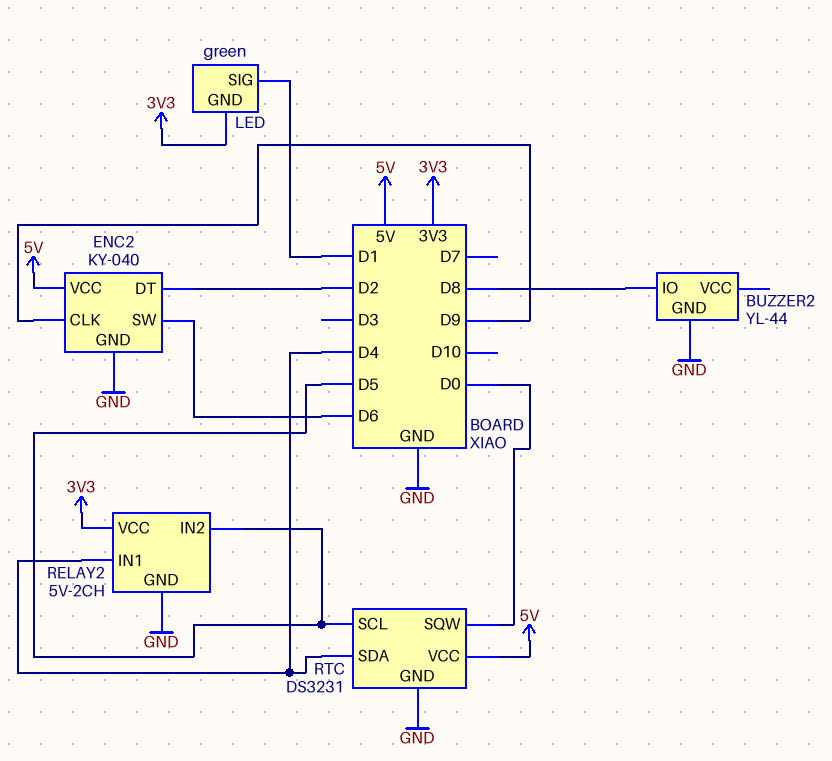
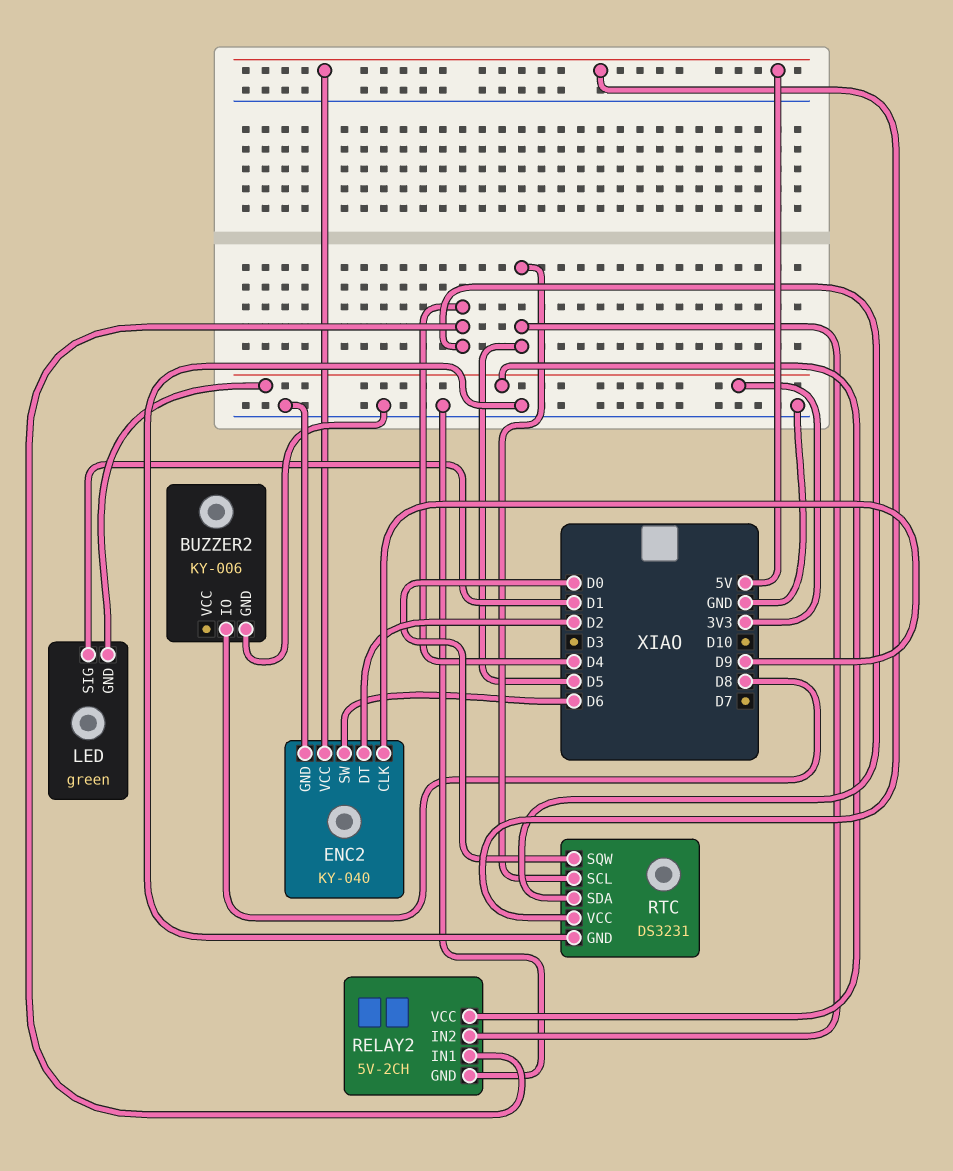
BUZZER2: YL-44 -> KY-006

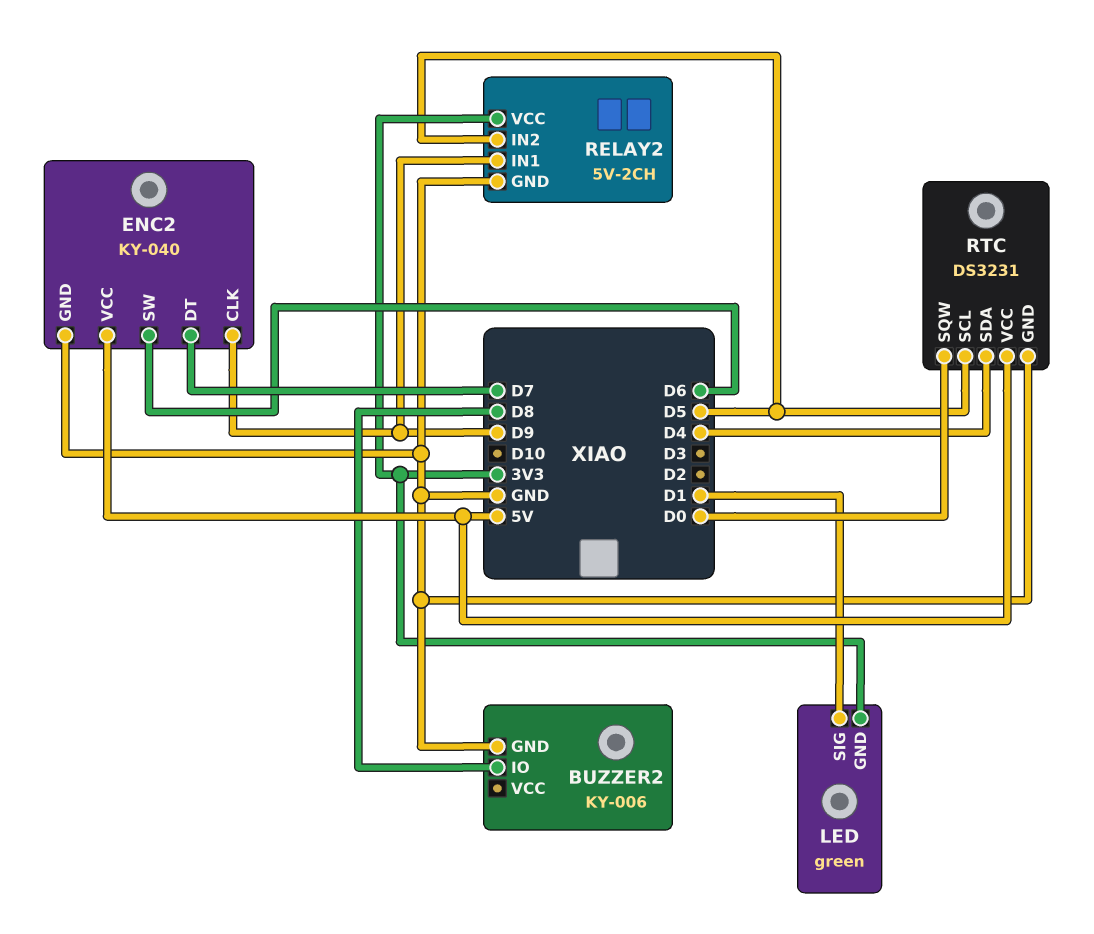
ENC2 pin DT: D2 -> D7
RELAY2 pin IN1: D4 -> D9

